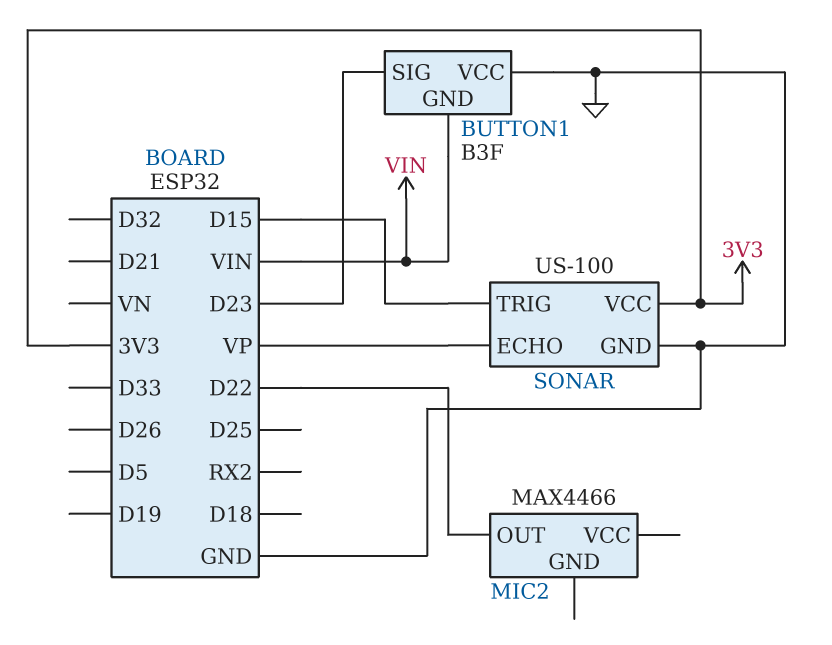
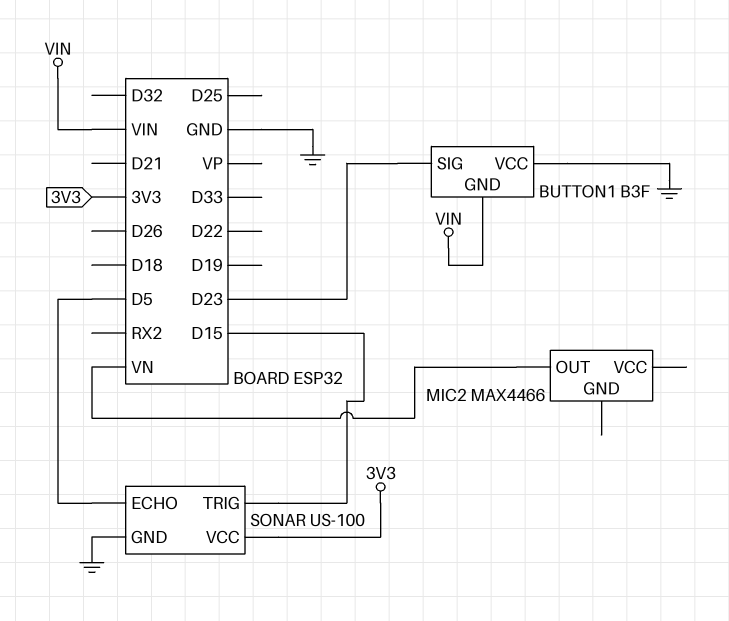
MIC2 pin OUT: D22 -> VN
SONAR pin ECHO: VP -> D5

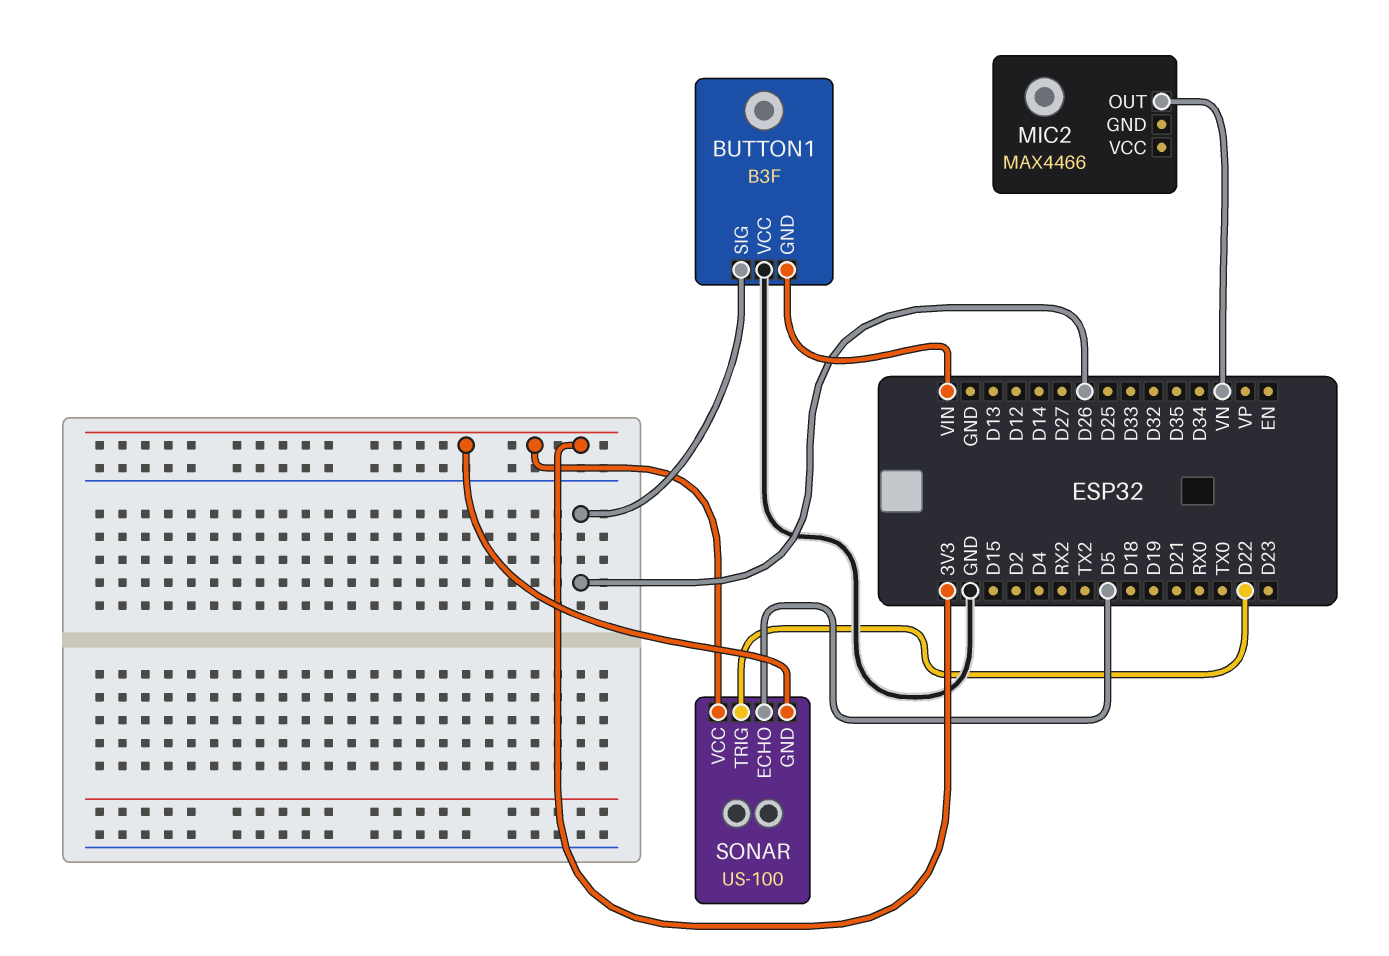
BUTTON1 pin SIG: D23 -> D26
SONAR pin GND: GND -> 3V3
SONAR pin TRIG: D15 -> D22

